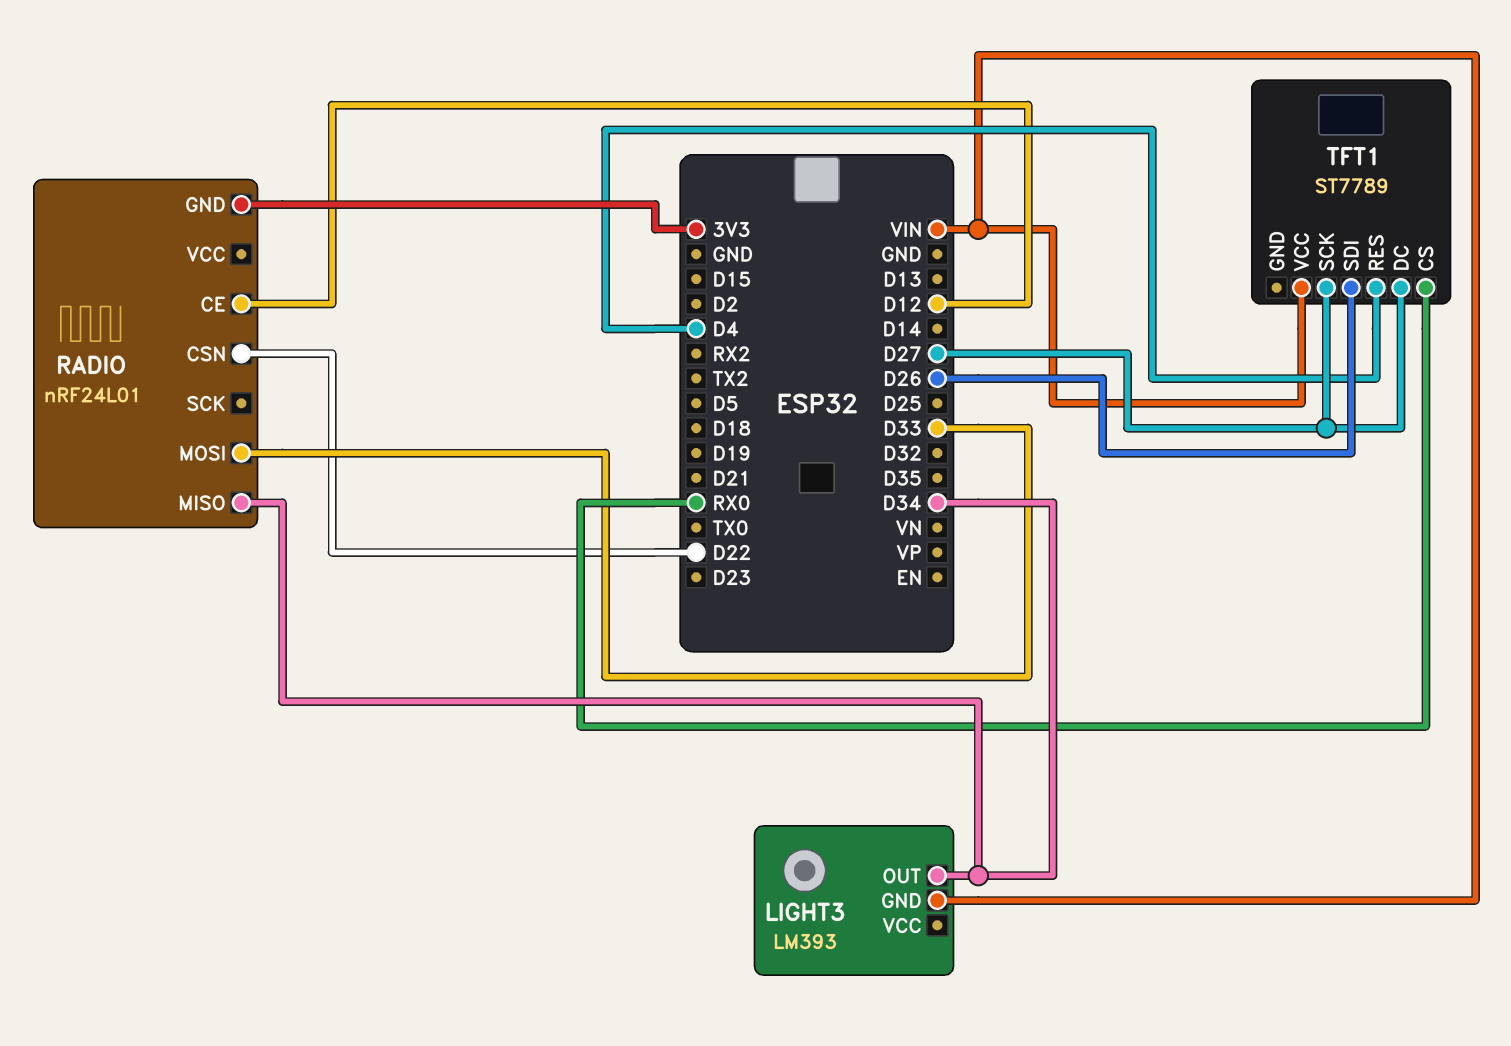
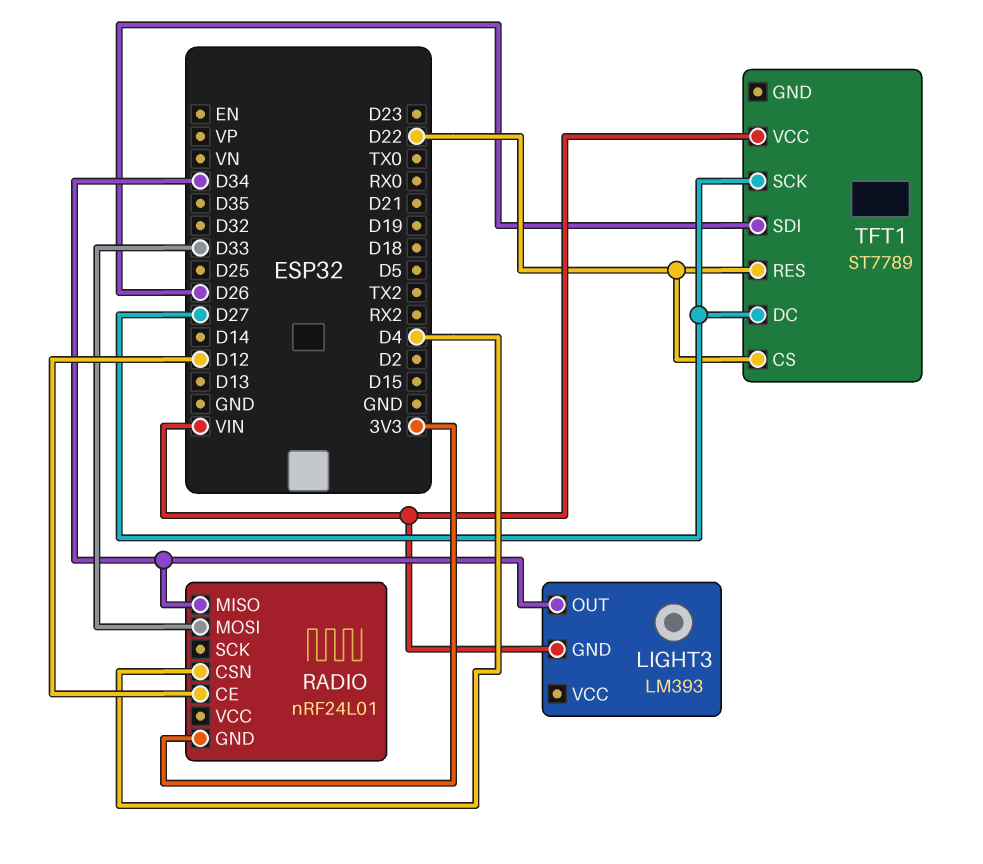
RADIO pin CSN: D22 -> D4
TFT1 pin CS: RX0 -> D22
TFT1 pin RES: D4 -> D22

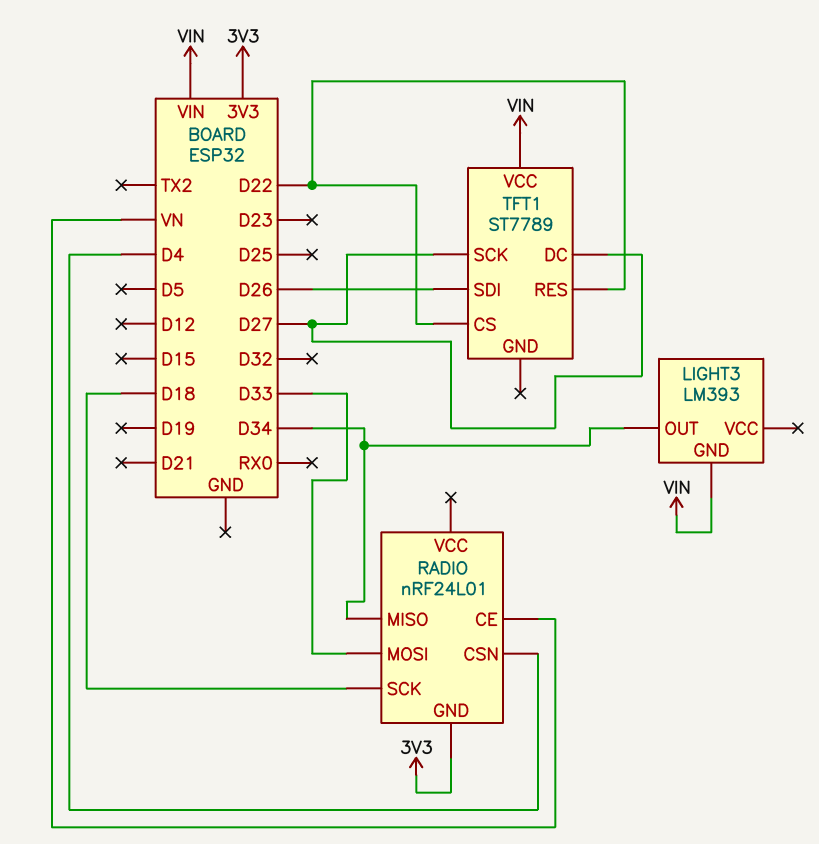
RADIO pin CE: D12 -> VN
RADIO pin SCK: none -> D18

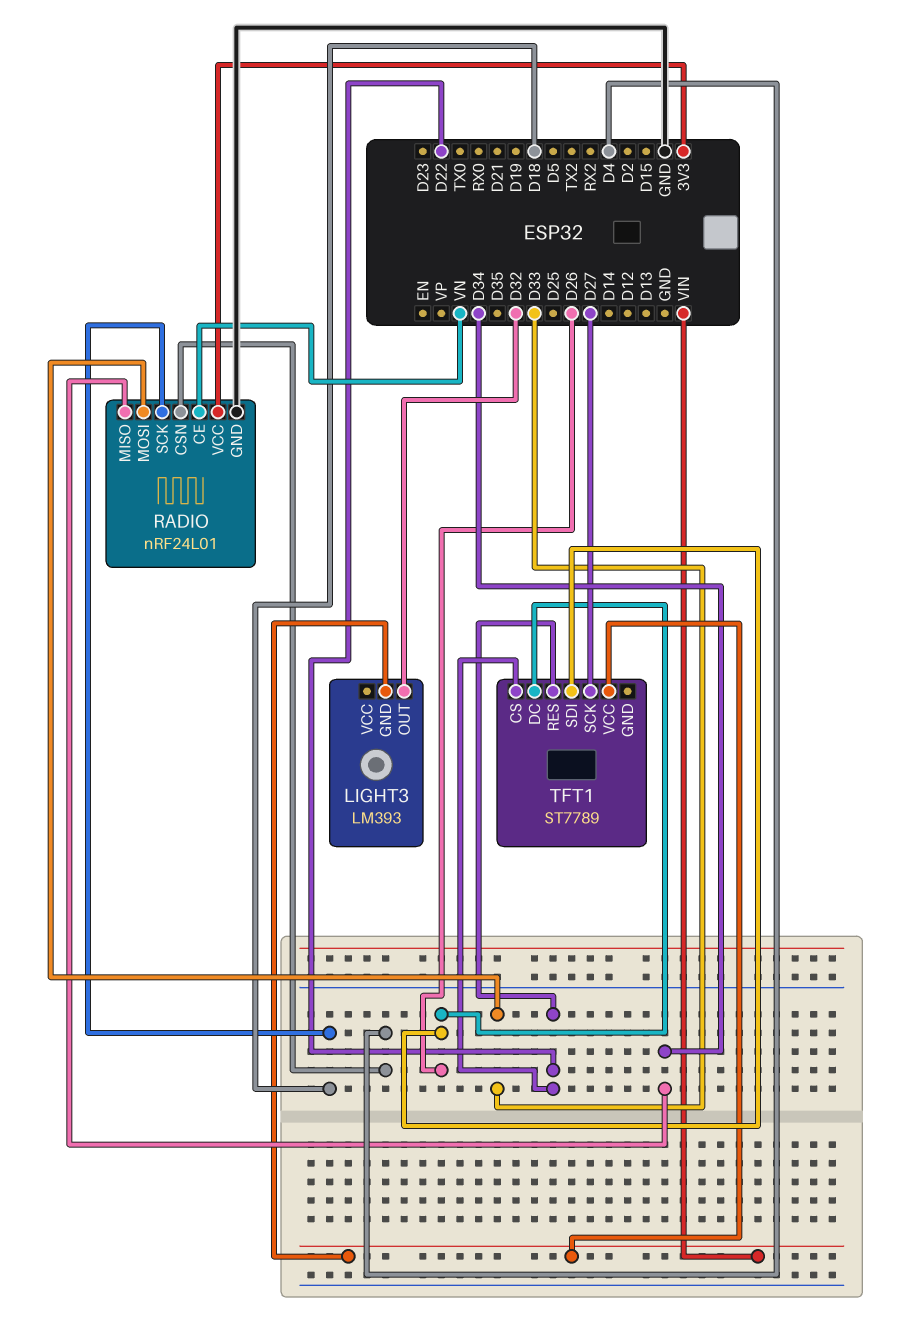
LIGHT3 pin OUT: D34 -> D32
RADIO pin GND: 3V3 -> GND
RADIO pin VCC: none -> 3V3
TFT1 pin DC: D27 -> D26

